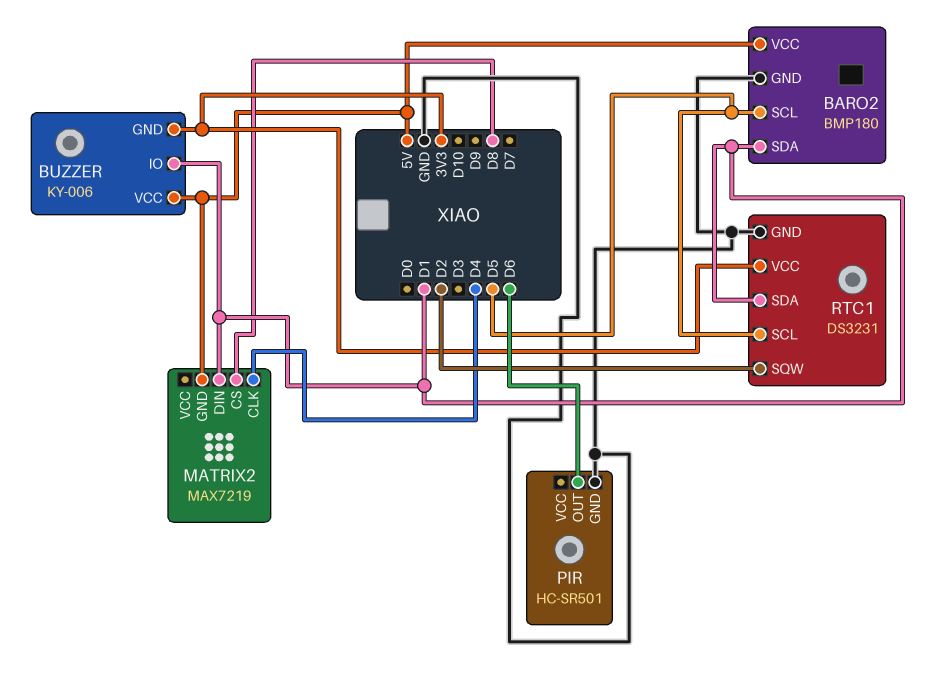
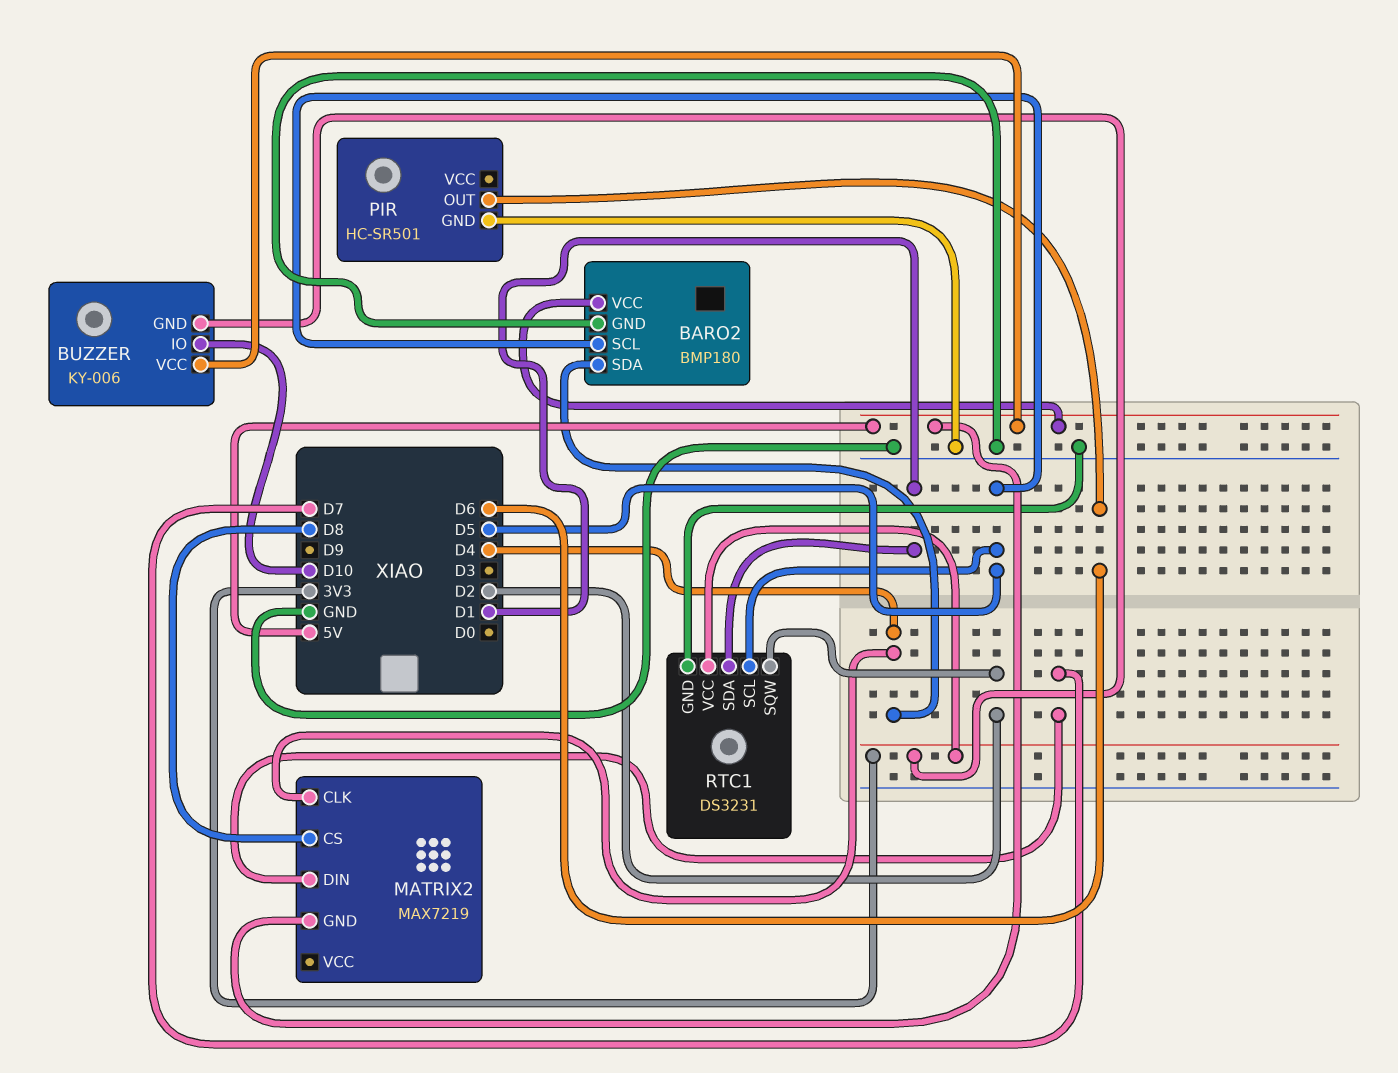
BARO2 pin SDA: D1 -> D4
BUZZER pin IO: D1 -> D10
MATRIX2 pin DIN: D1 -> D7

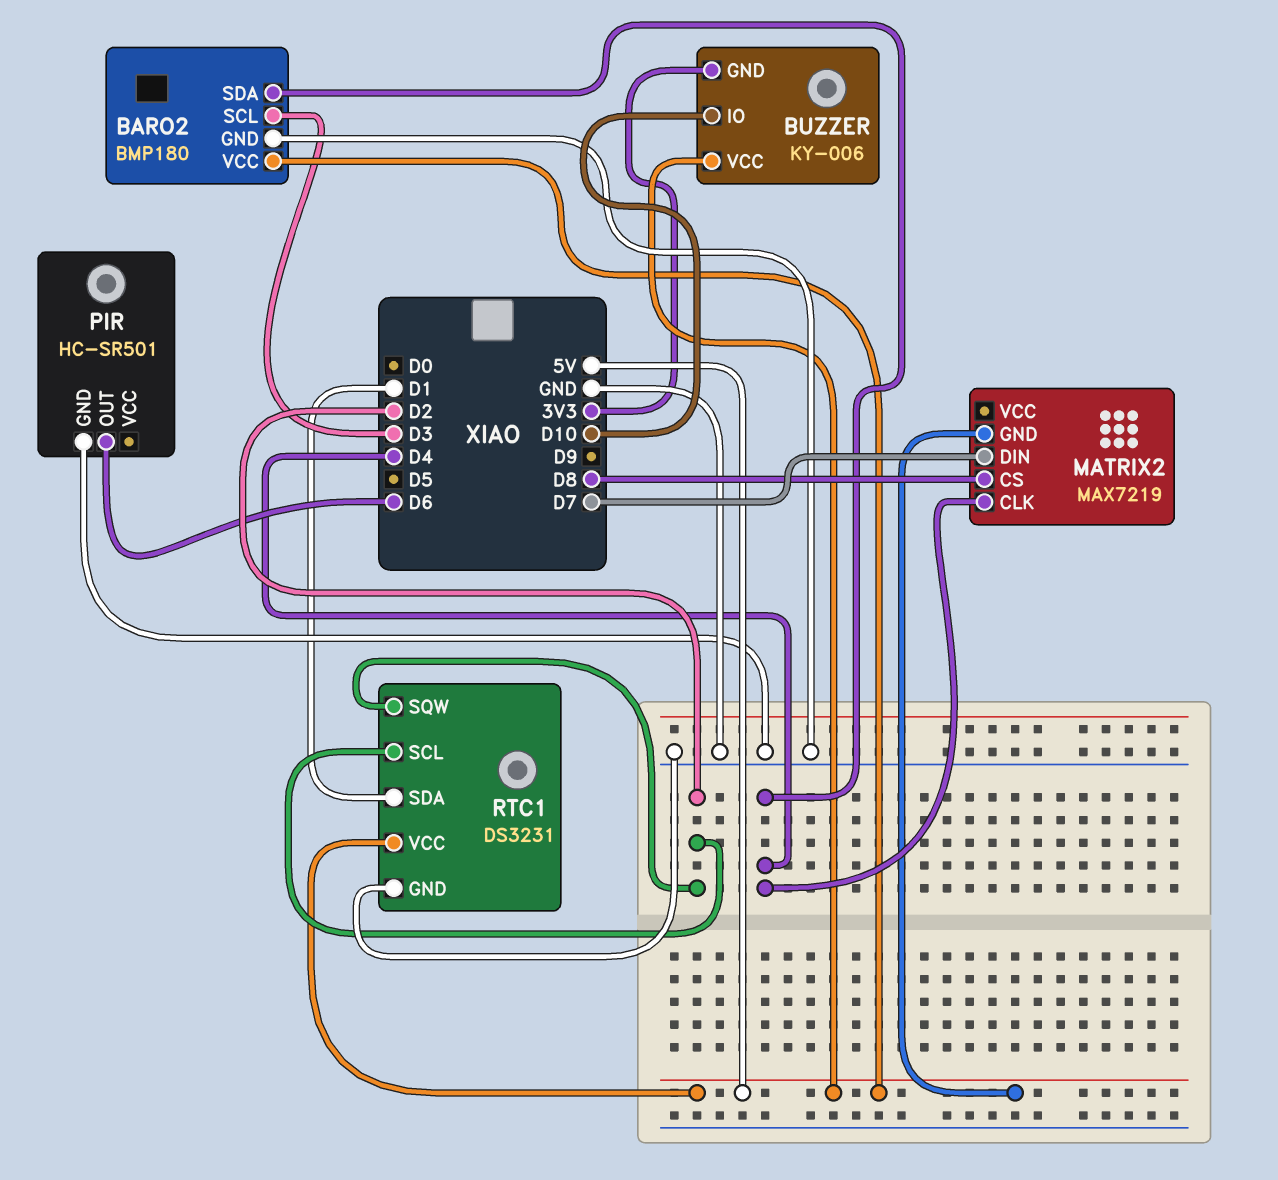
BARO2 pin SCL: D5 -> D3
RTC1 pin SCL: D5 -> D2
RTC1 pin VCC: 3V3 -> 5V

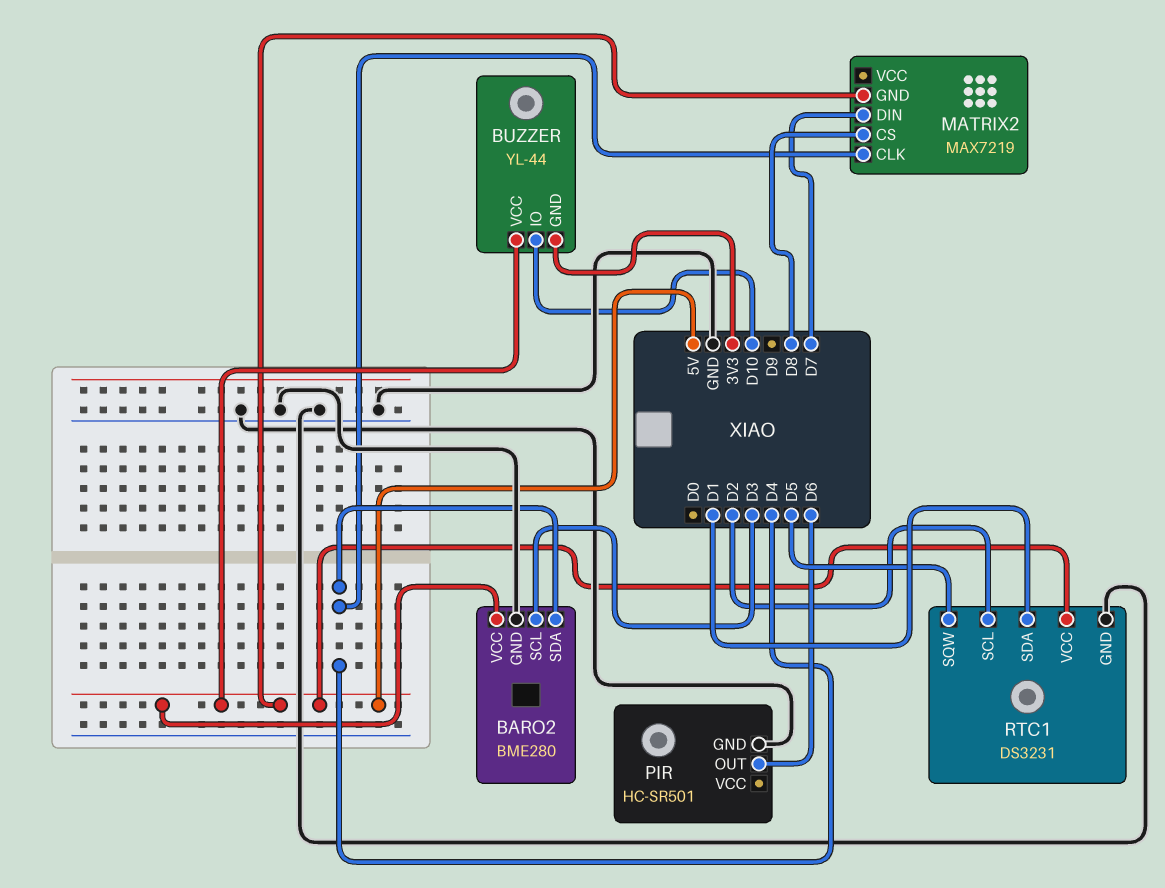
BARO2: BMP180 -> BME280
BUZZER: KY-006 -> YL-44
RTC1 pin SQW: D2 -> D5

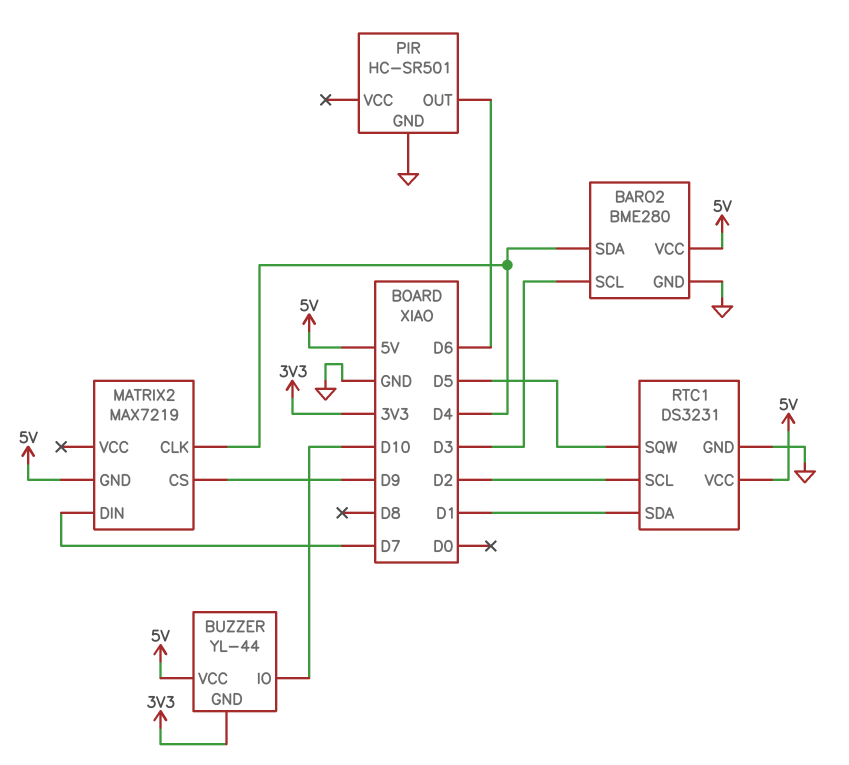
MATRIX2 pin CS: D8 -> D9

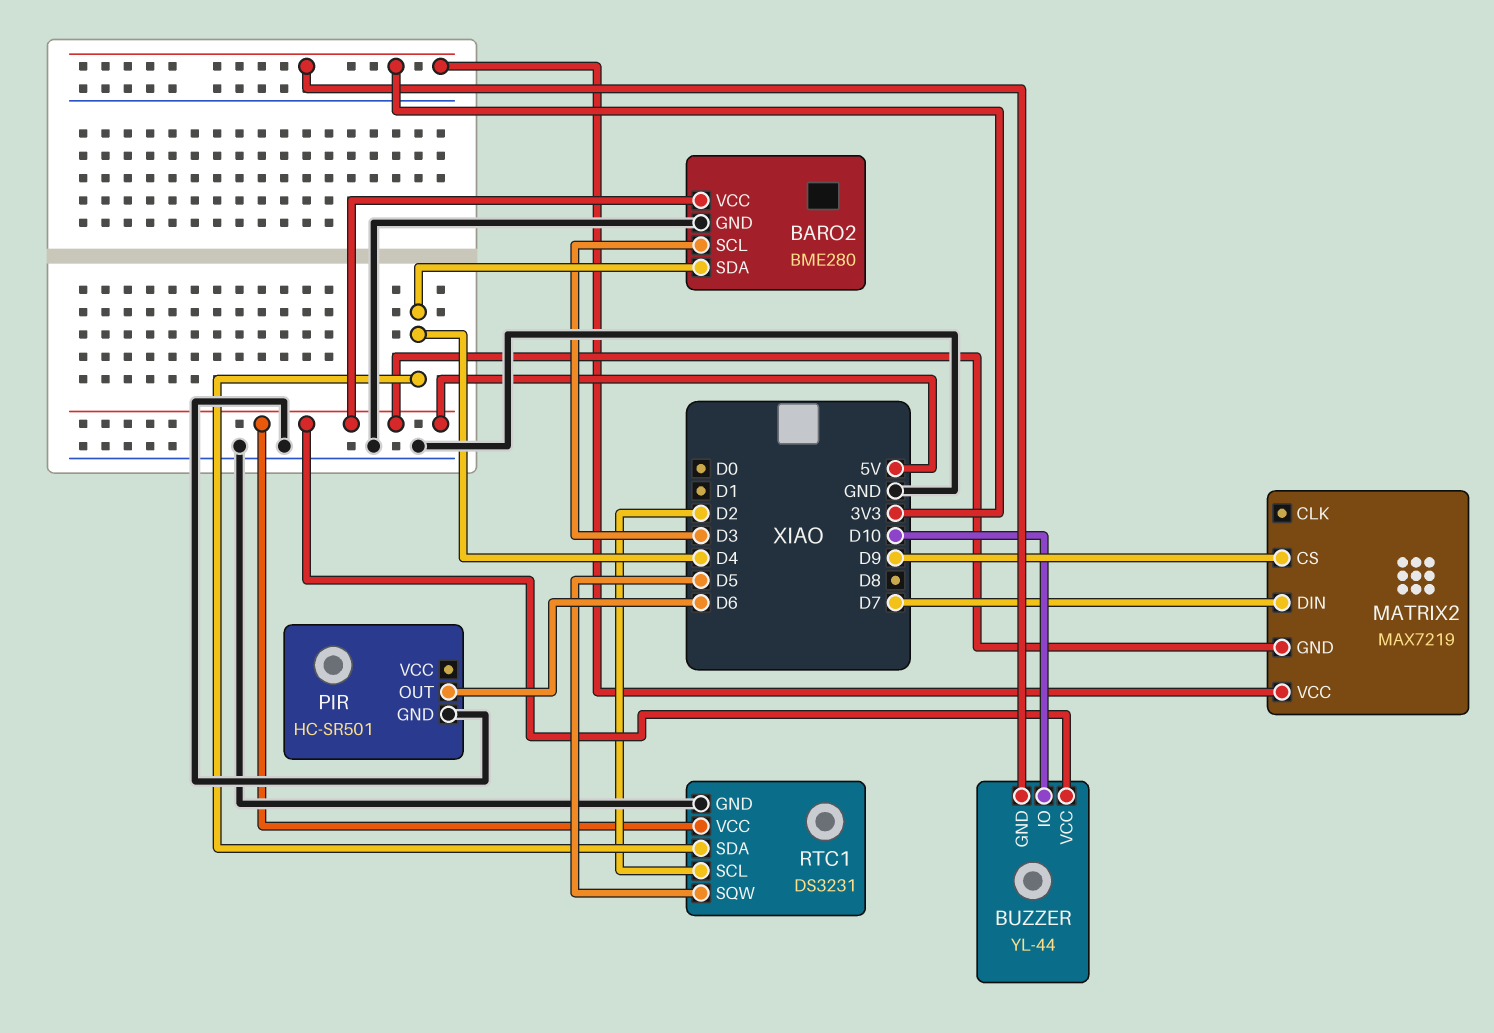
MATRIX2 pin CLK: D4 -> none
MATRIX2 pin VCC: none -> 3V3
RTC1 pin SDA: D1 -> D4

